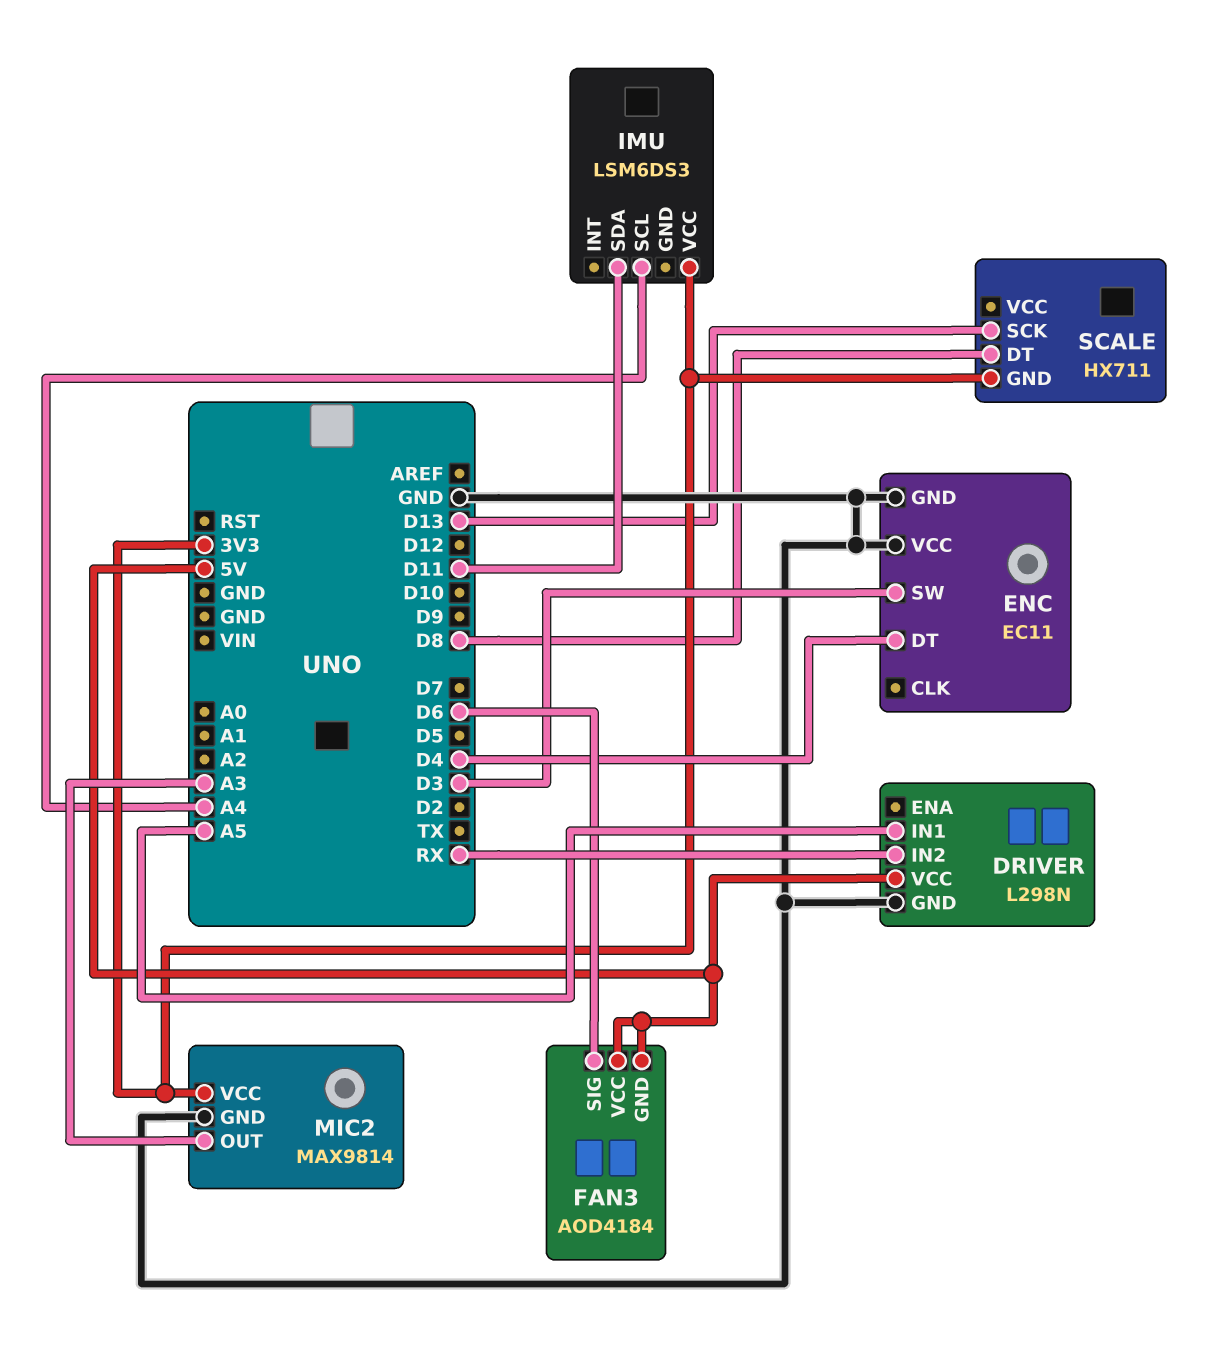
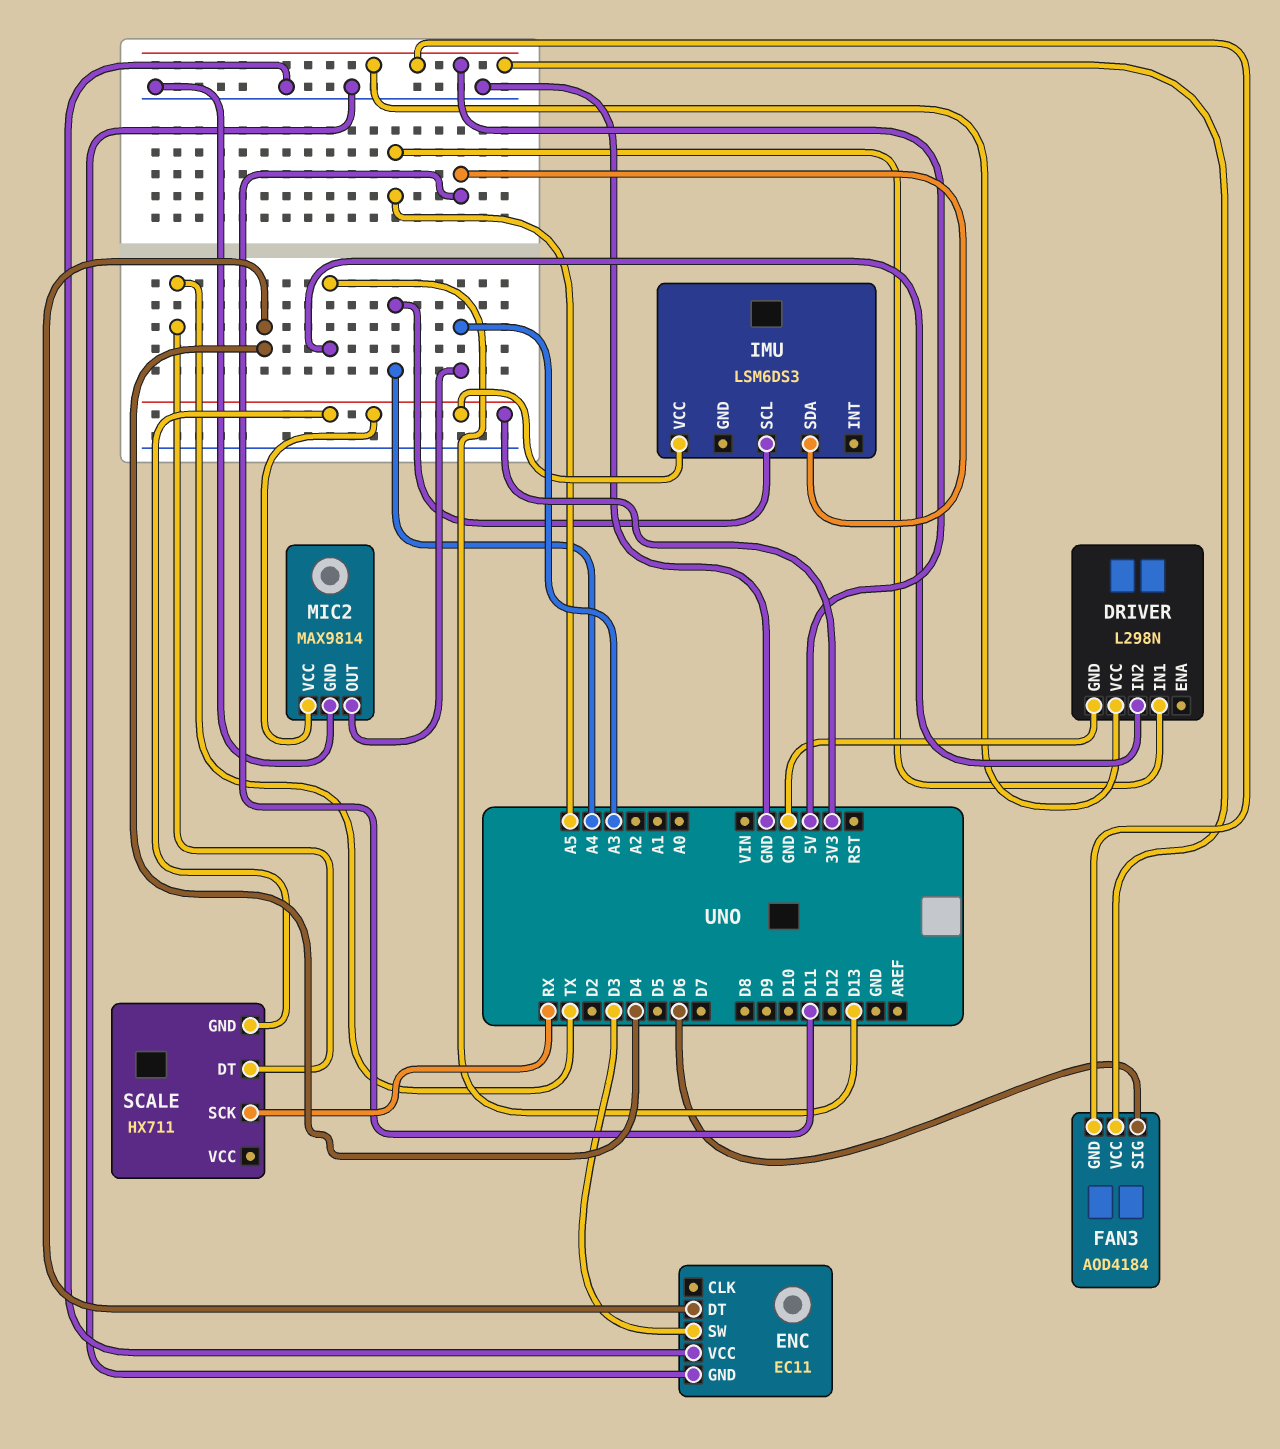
DRIVER pin IN2: RX -> D13
SCALE pin DT: D8 -> TX
SCALE pin SCK: D13 -> RX

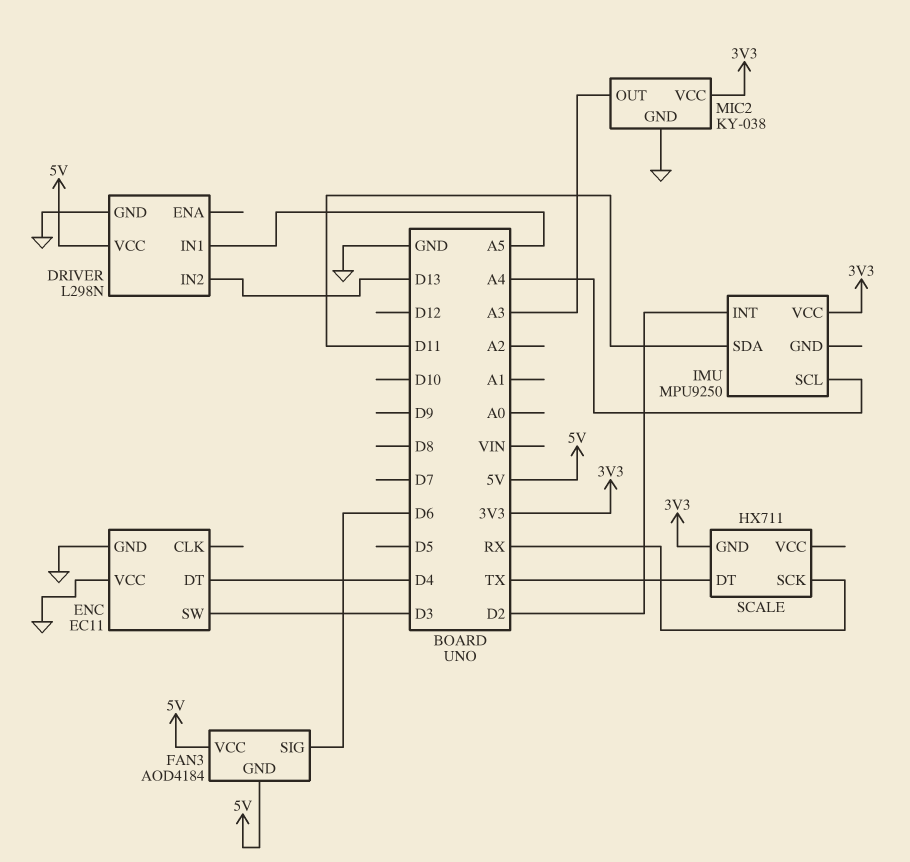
IMU: LSM6DS3 -> MPU9250
IMU pin INT: none -> D2
MIC2: MAX9814 -> KY-038

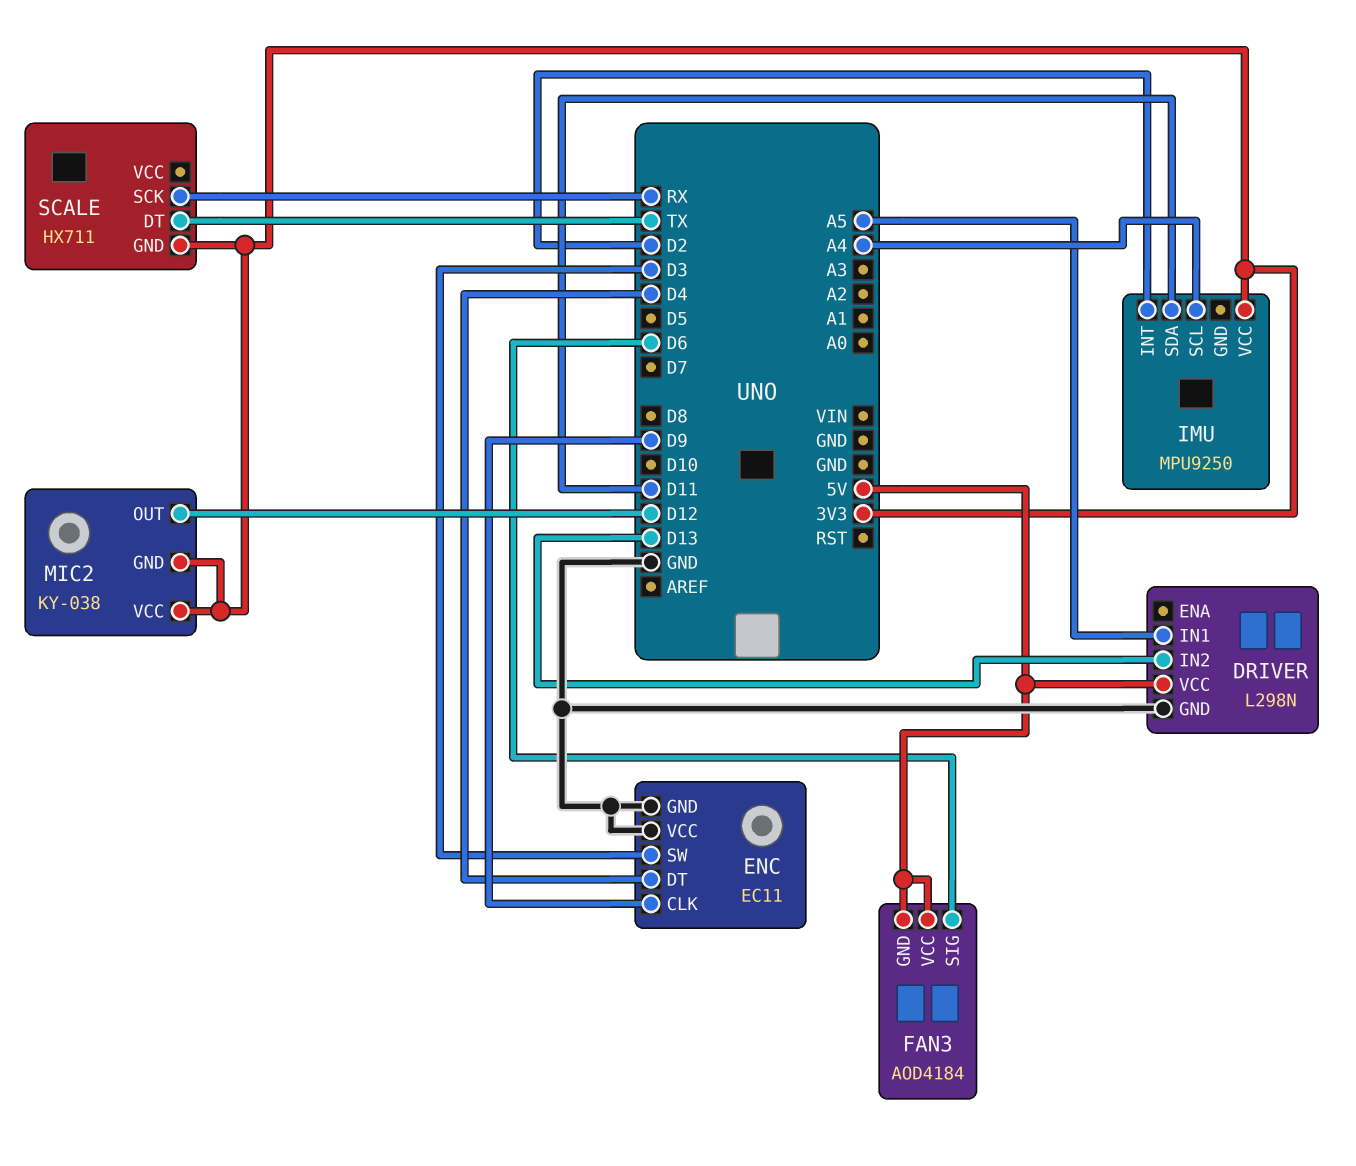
ENC pin CLK: none -> D9
MIC2 pin GND: GND -> 3V3
MIC2 pin OUT: A3 -> D12

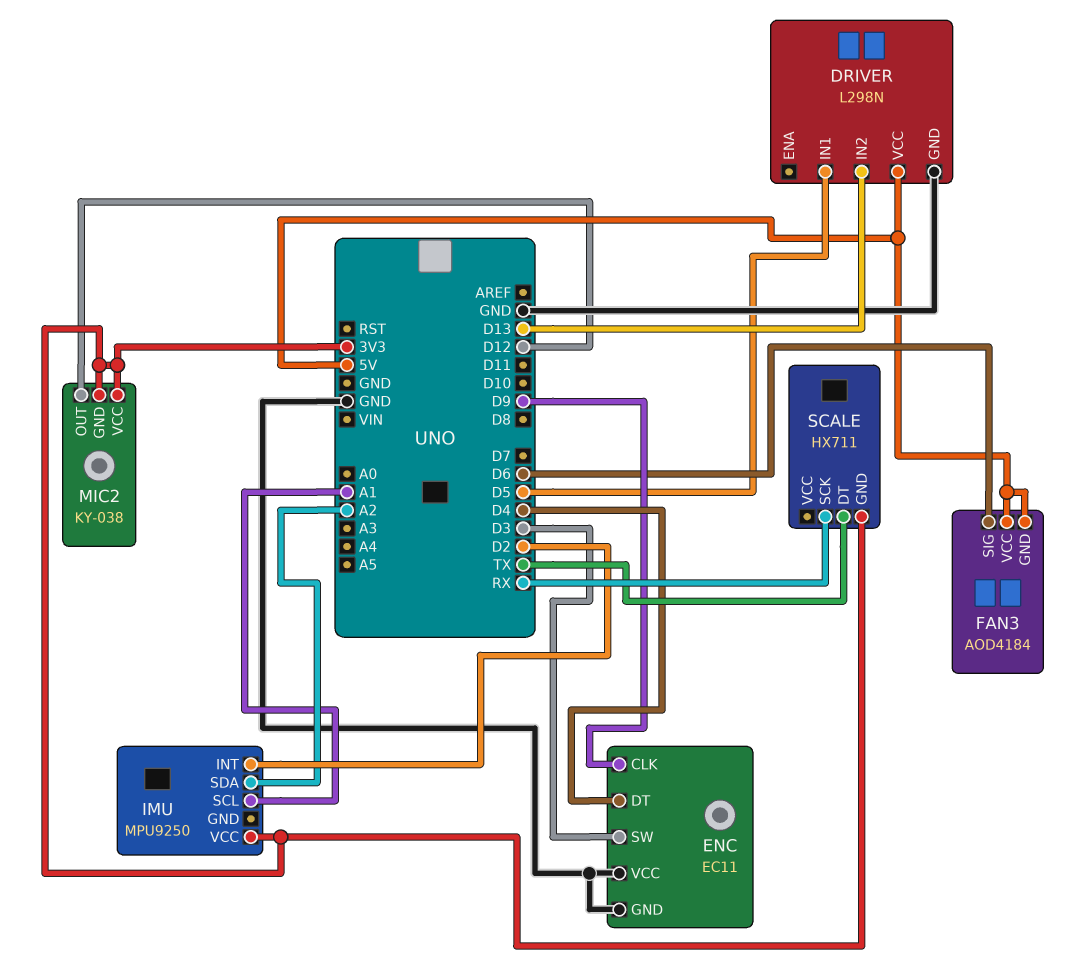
DRIVER pin IN1: A5 -> D5
IMU pin SCL: A4 -> A1
IMU pin SDA: D11 -> A2

